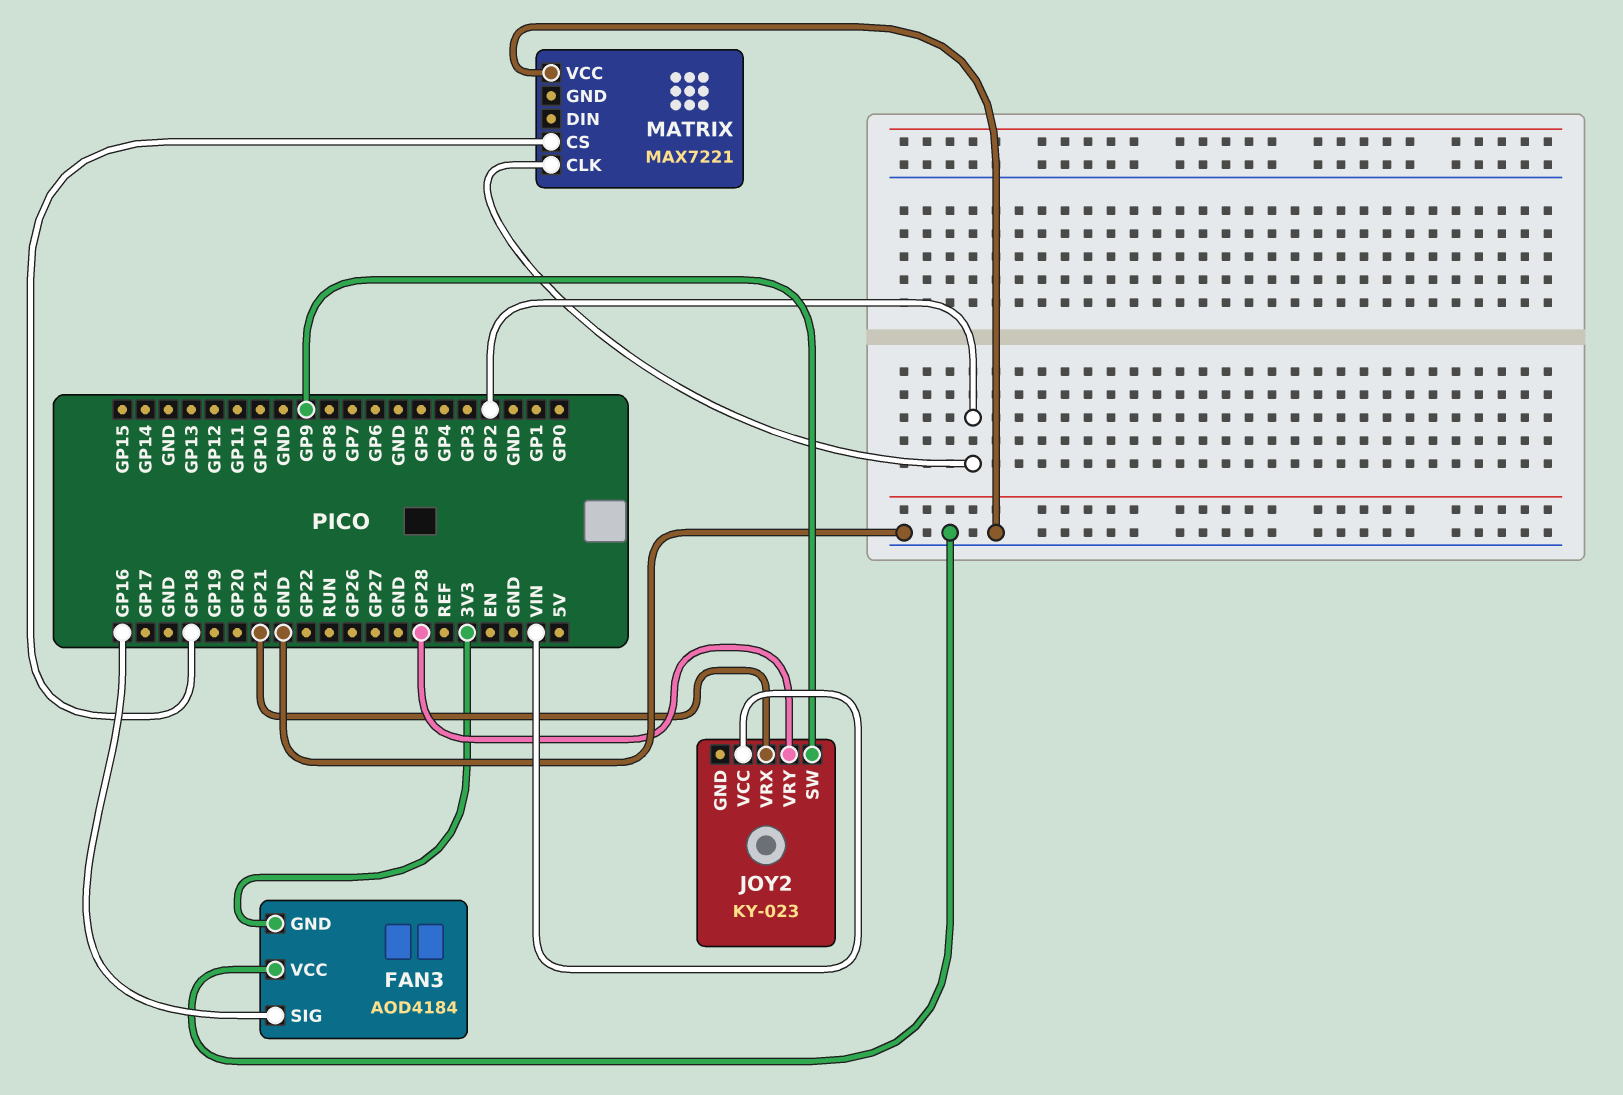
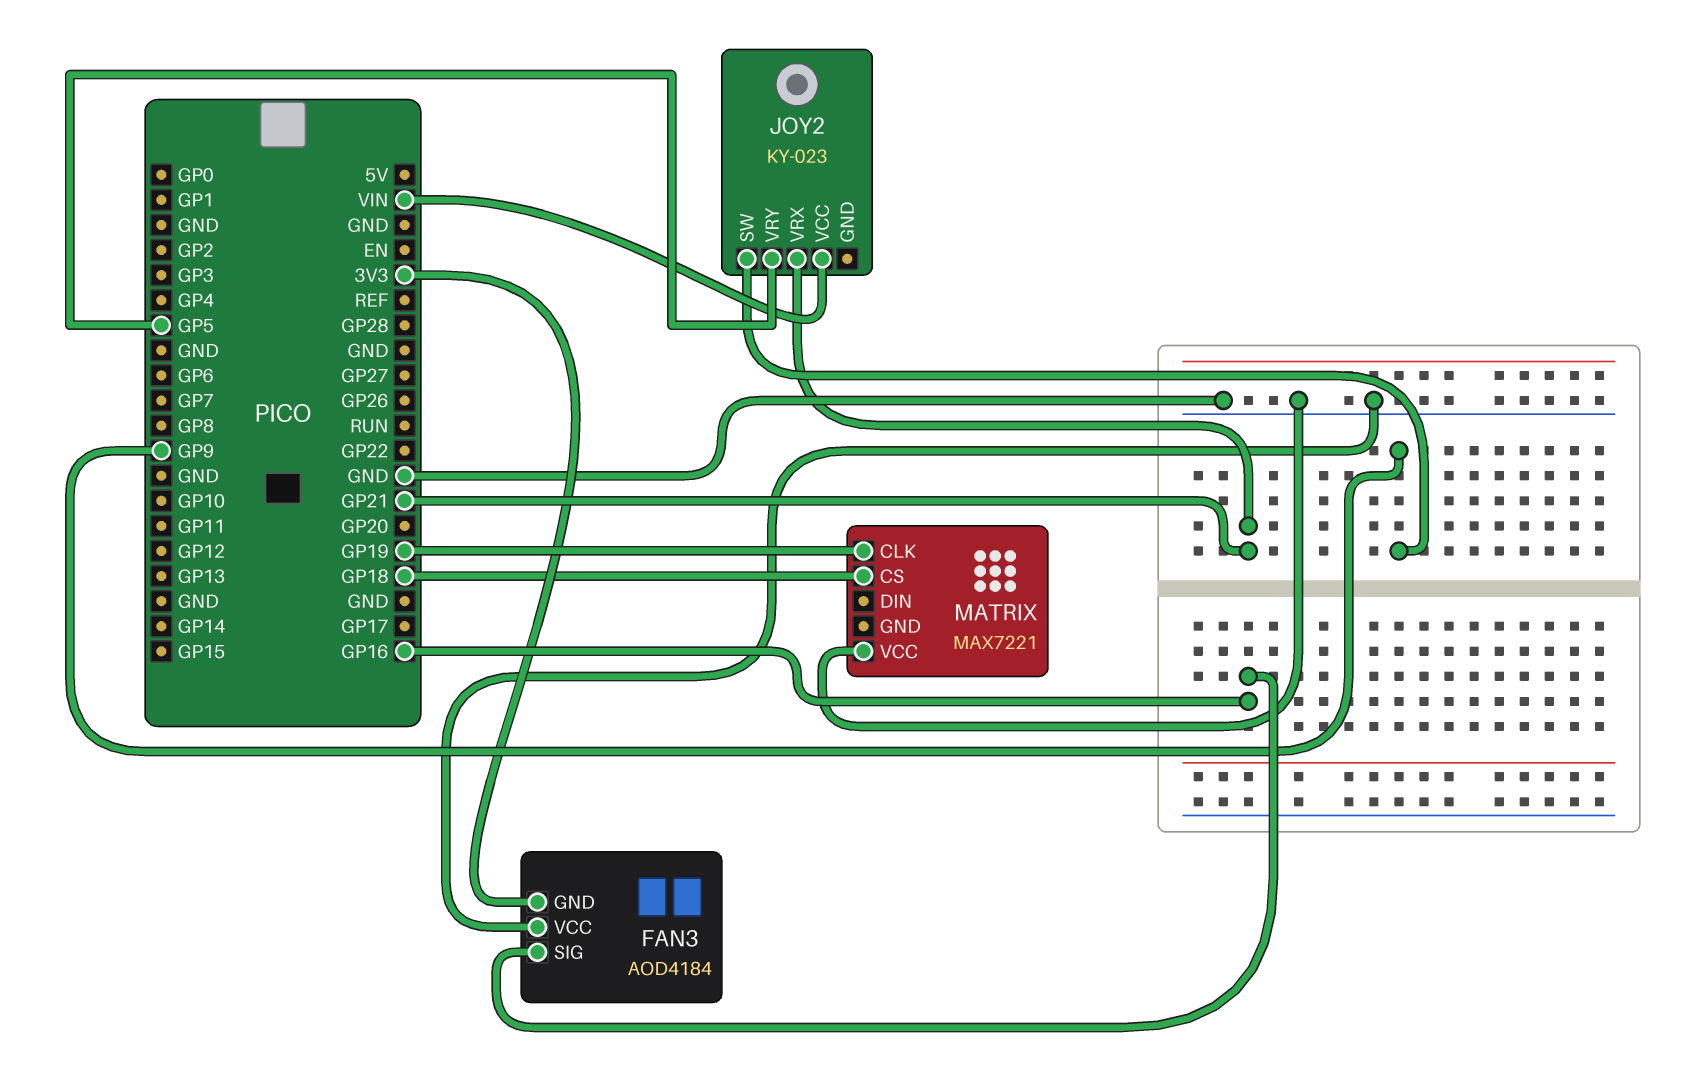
JOY2 pin VRY: GP28 -> GP5
MATRIX pin CLK: GP2 -> GP19

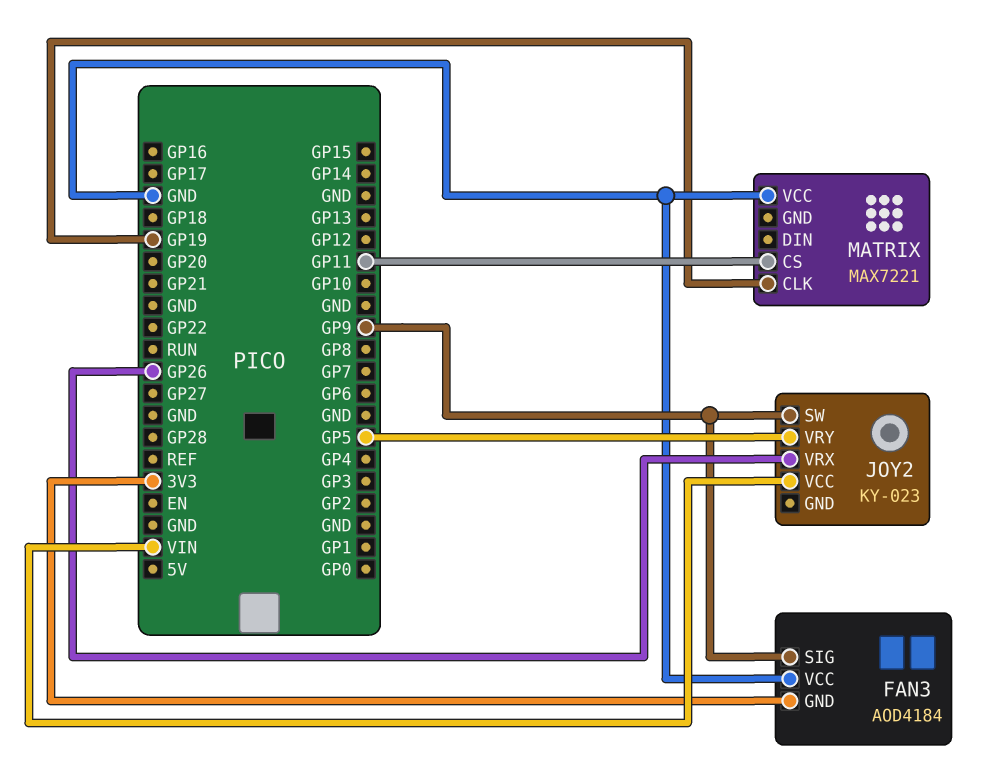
FAN3 pin SIG: GP16 -> GP9
JOY2 pin VRX: GP21 -> GP26
MATRIX pin CS: GP18 -> GP11

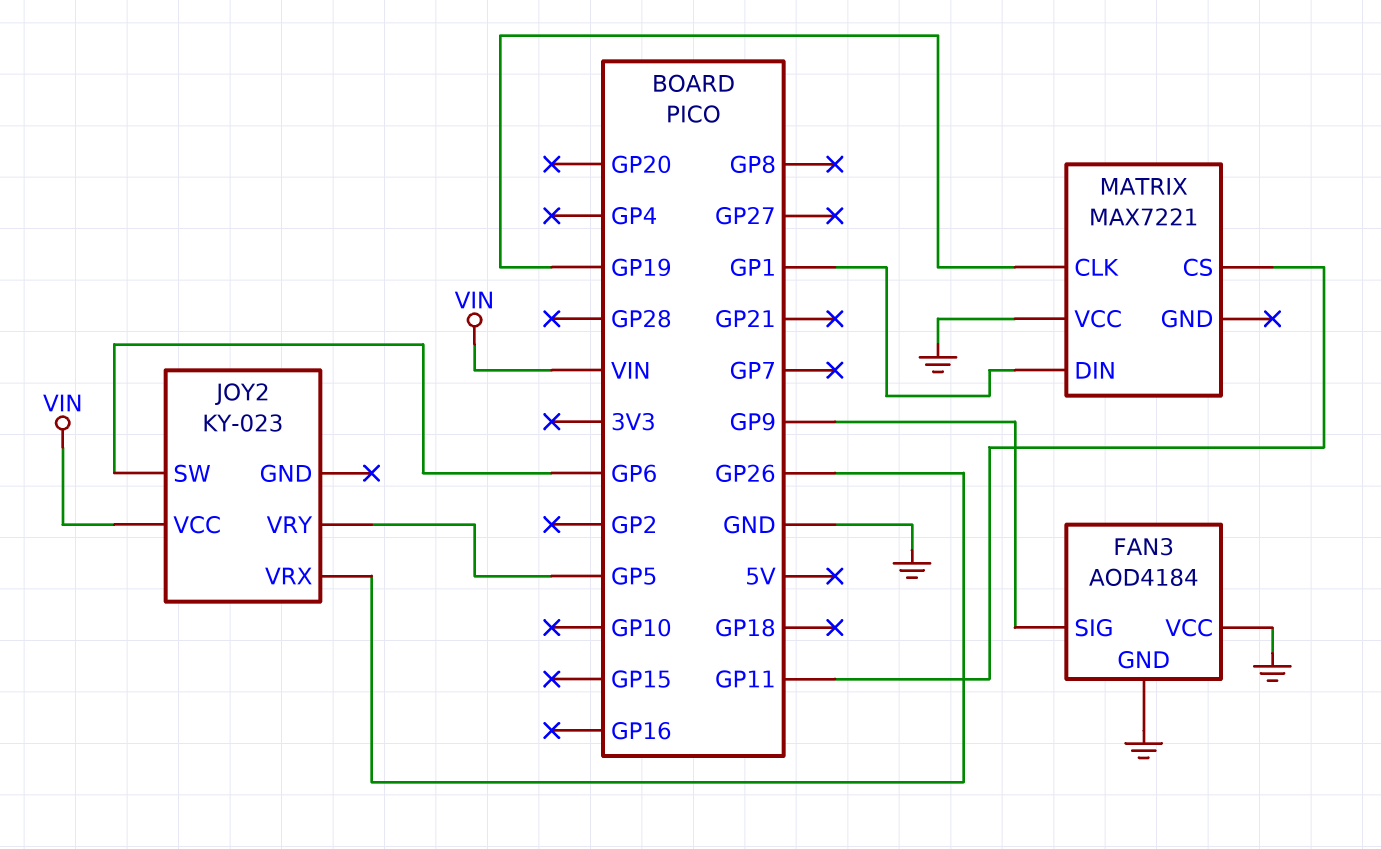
FAN3 pin GND: 3V3 -> GND
JOY2 pin SW: GP9 -> GP6
MATRIX pin DIN: none -> GP1

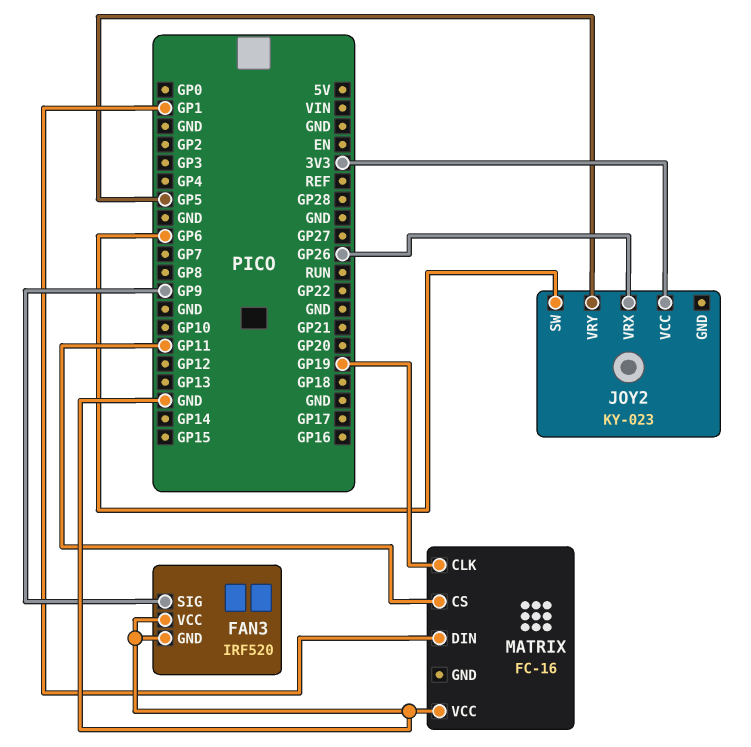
FAN3: AOD4184 -> IRF520
JOY2 pin VCC: VIN -> 3V3
MATRIX: MAX7221 -> FC-16

